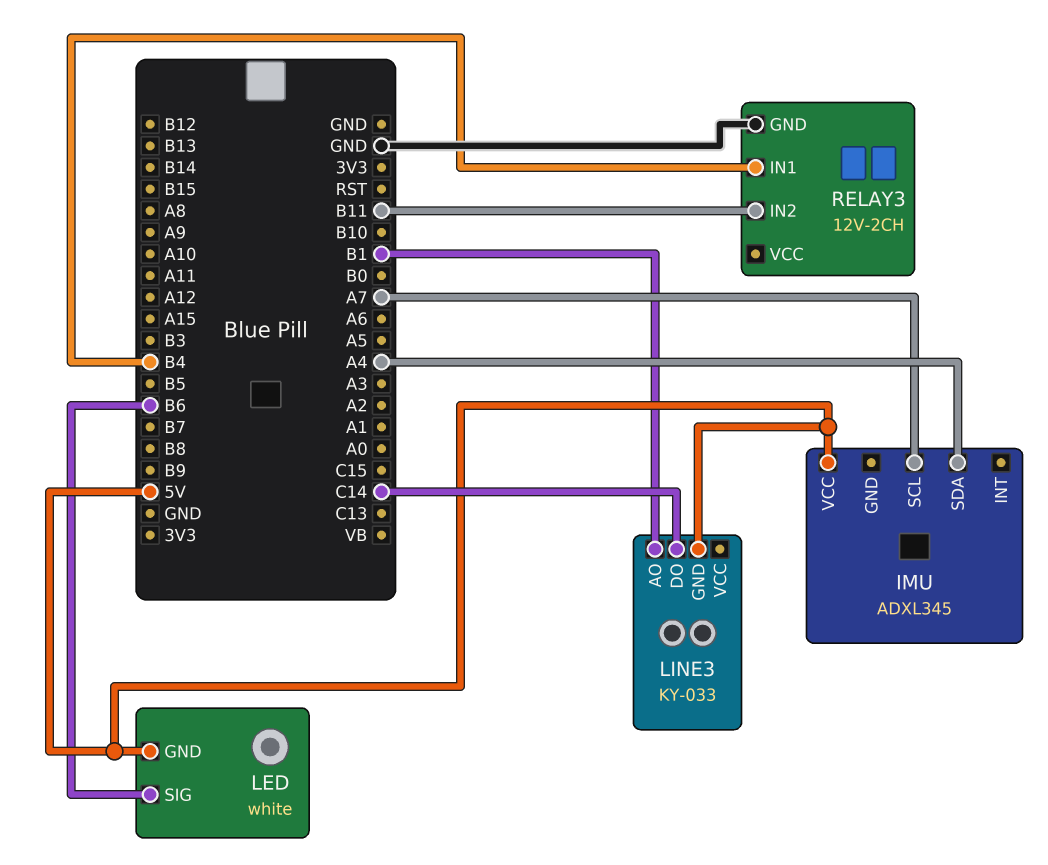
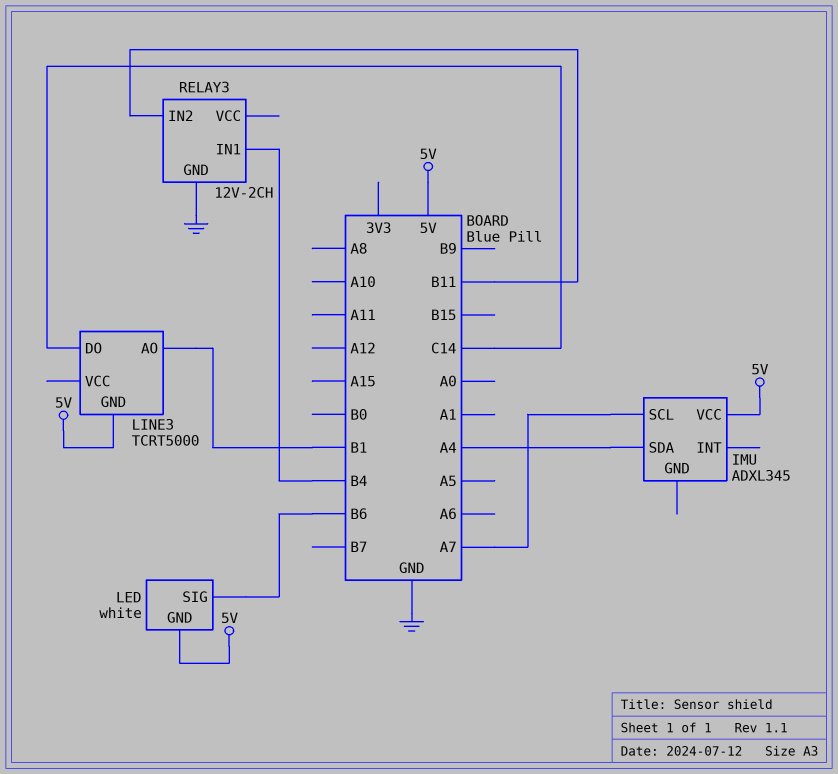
LINE3: KY-033 -> TCRT5000

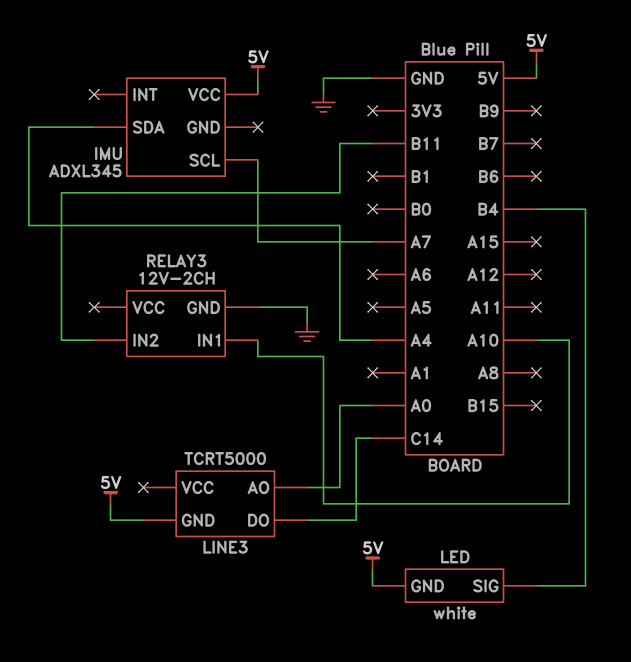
LED pin SIG: B6 -> B4
LINE3 pin AO: B1 -> A0
RELAY3 pin IN1: B4 -> A10

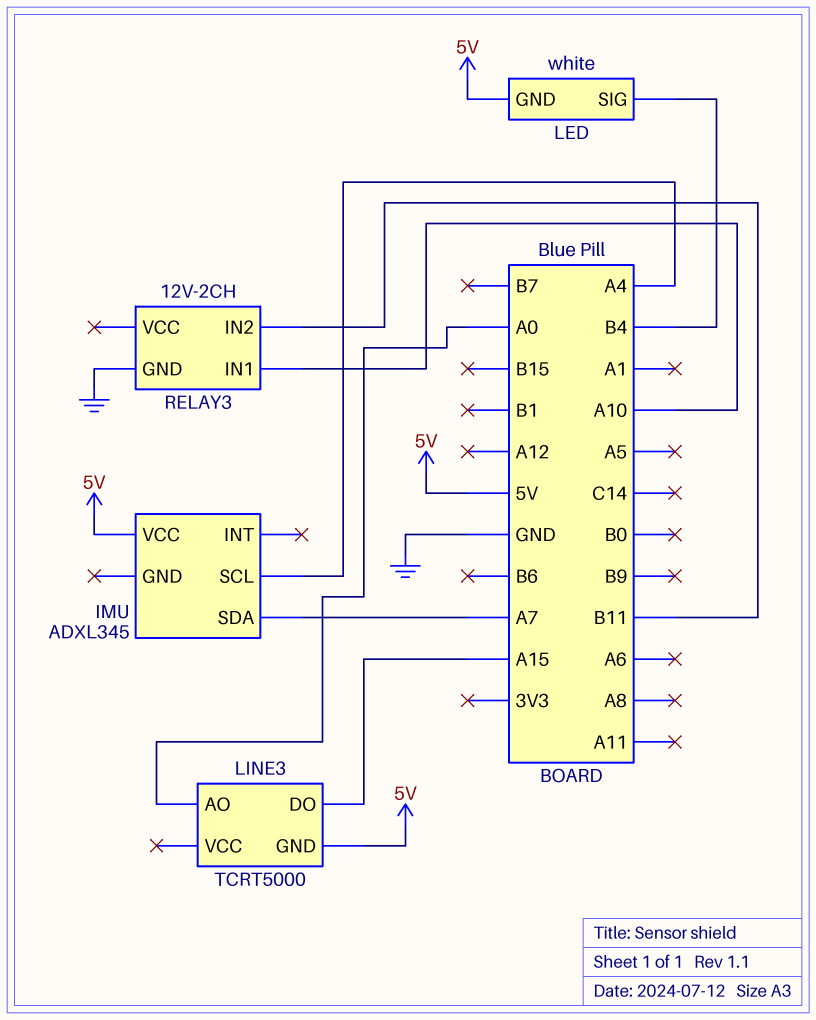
IMU pin SCL: A7 -> A4
IMU pin SDA: A4 -> A7
LINE3 pin DO: C14 -> A15

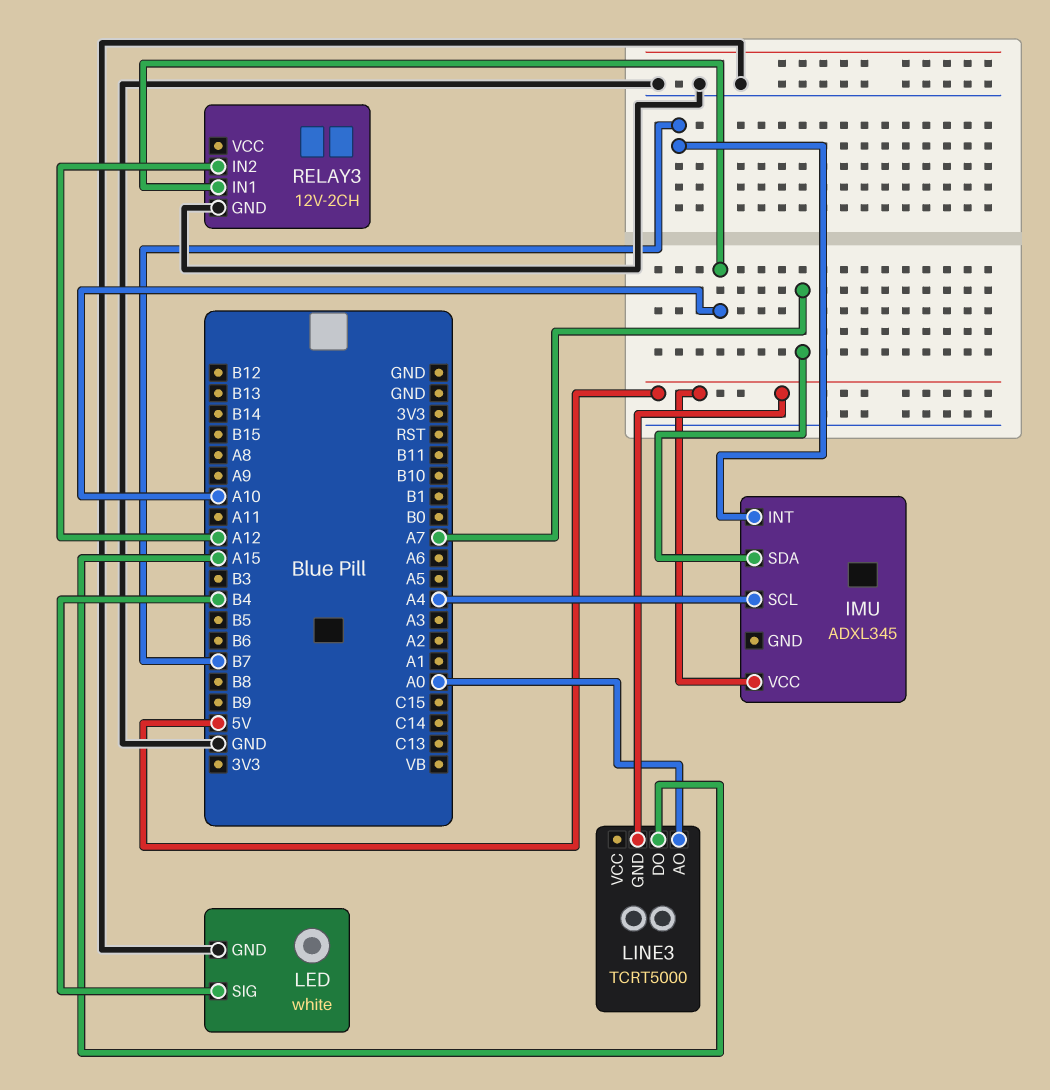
IMU pin INT: none -> B7
LED pin GND: 5V -> GND
RELAY3 pin IN2: B11 -> A12

